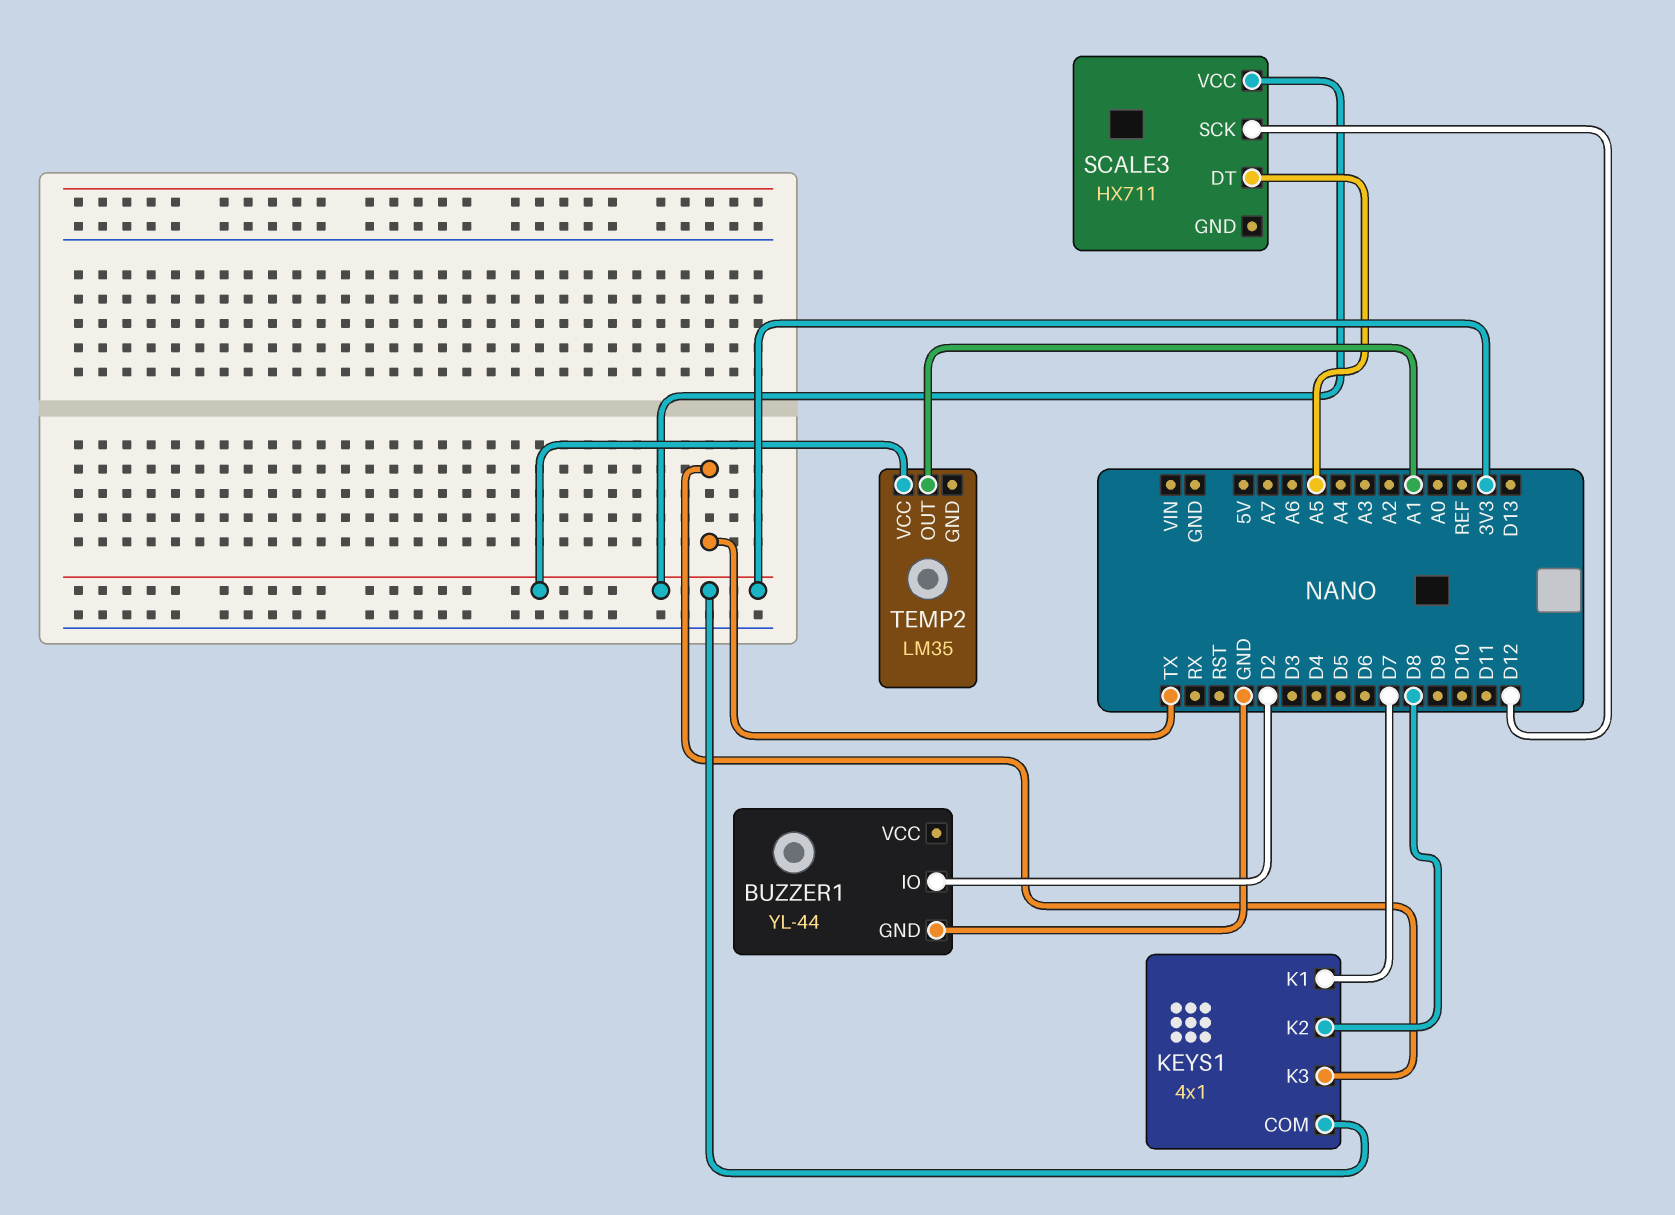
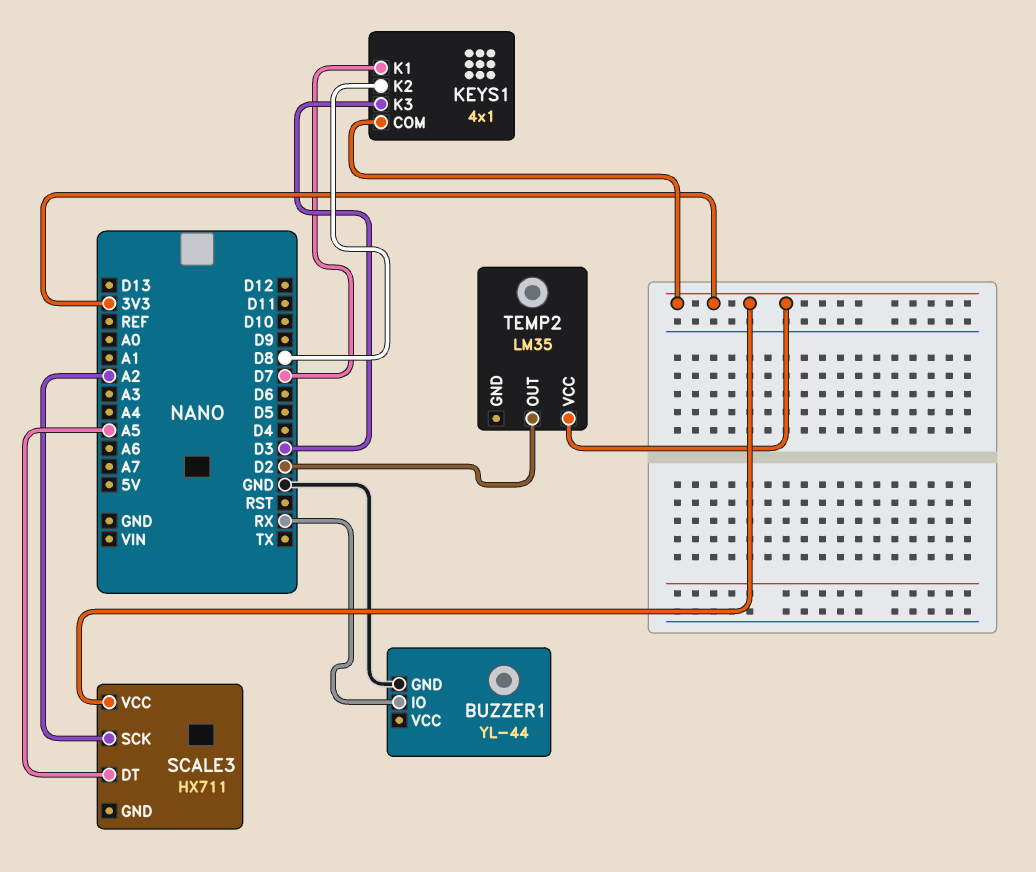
BUZZER1 pin IO: D2 -> RX
KEYS1 pin K3: TX -> D3
SCALE3 pin SCK: D12 -> A2
TEMP2 pin OUT: A1 -> D2

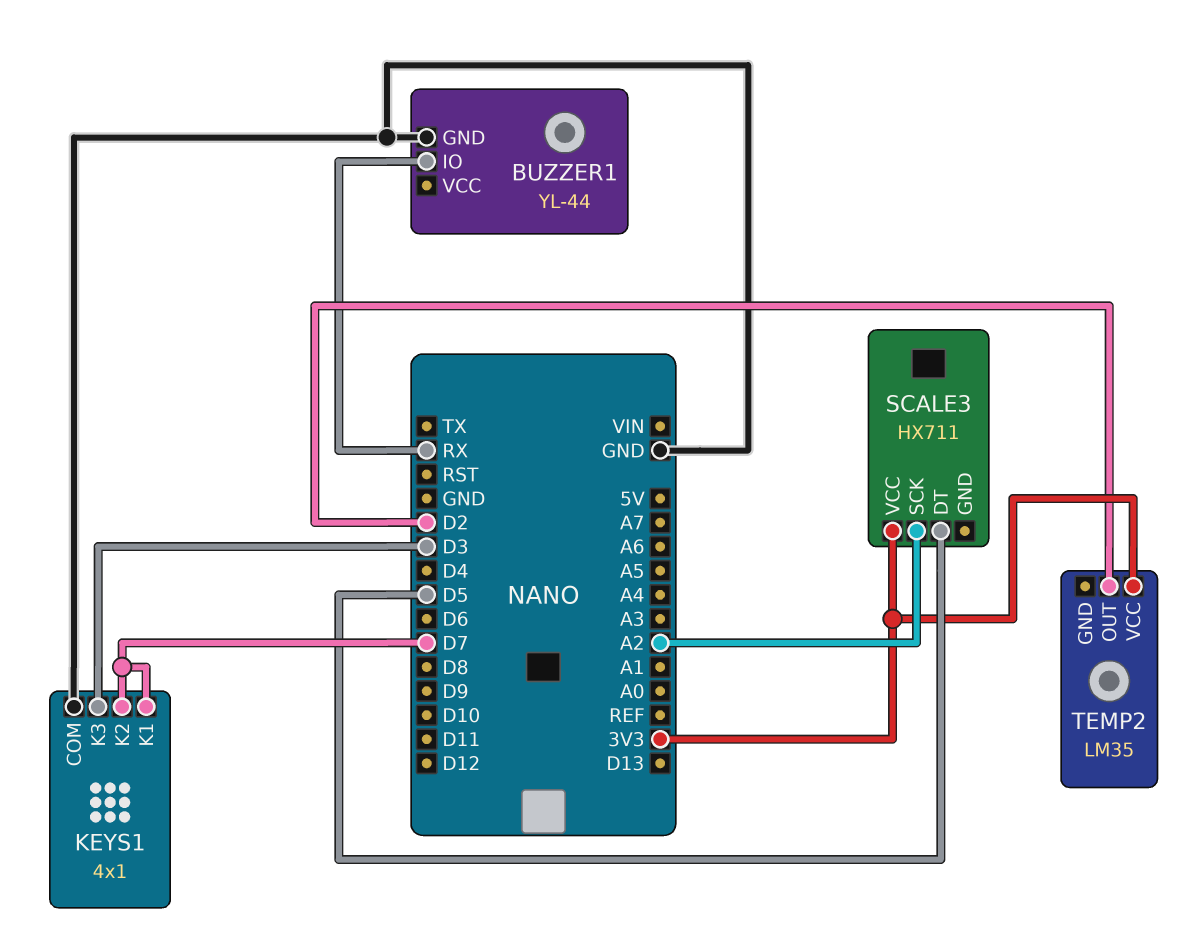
KEYS1 pin COM: 3V3 -> GND
KEYS1 pin K2: D8 -> D7
SCALE3 pin DT: A5 -> D5

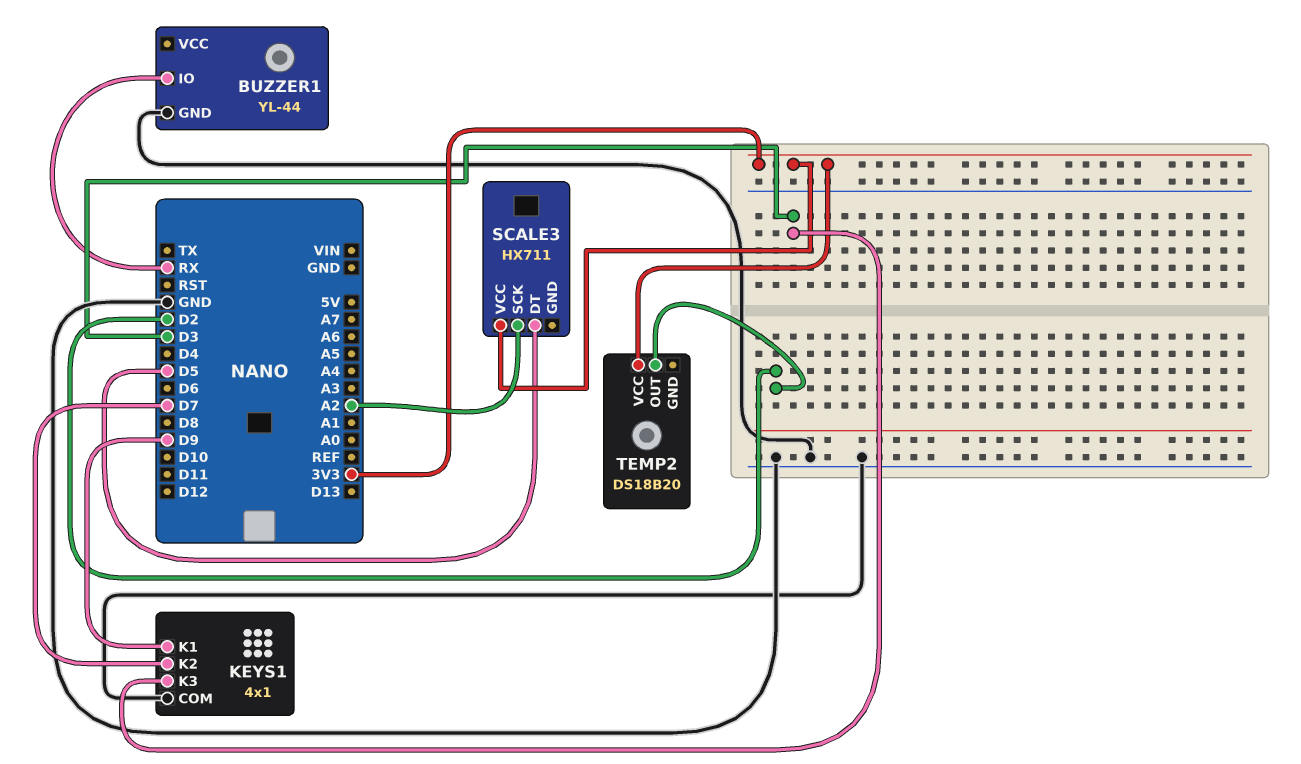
KEYS1 pin K1: D7 -> D9
TEMP2: LM35 -> DS18B20

